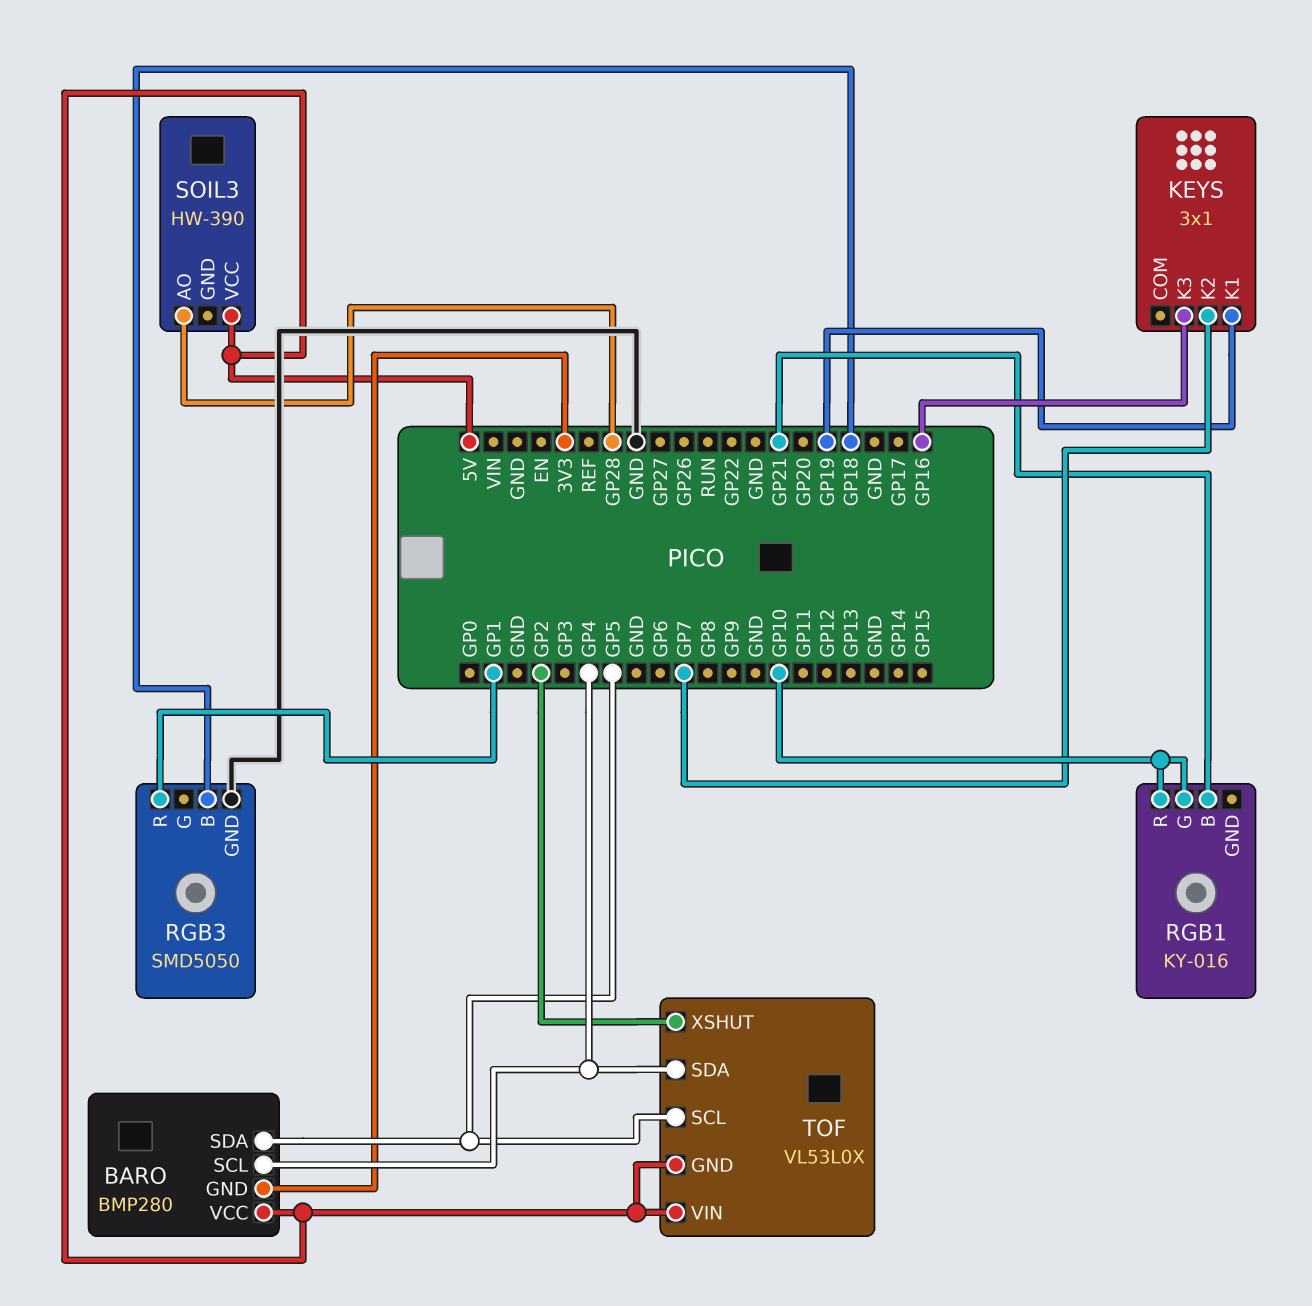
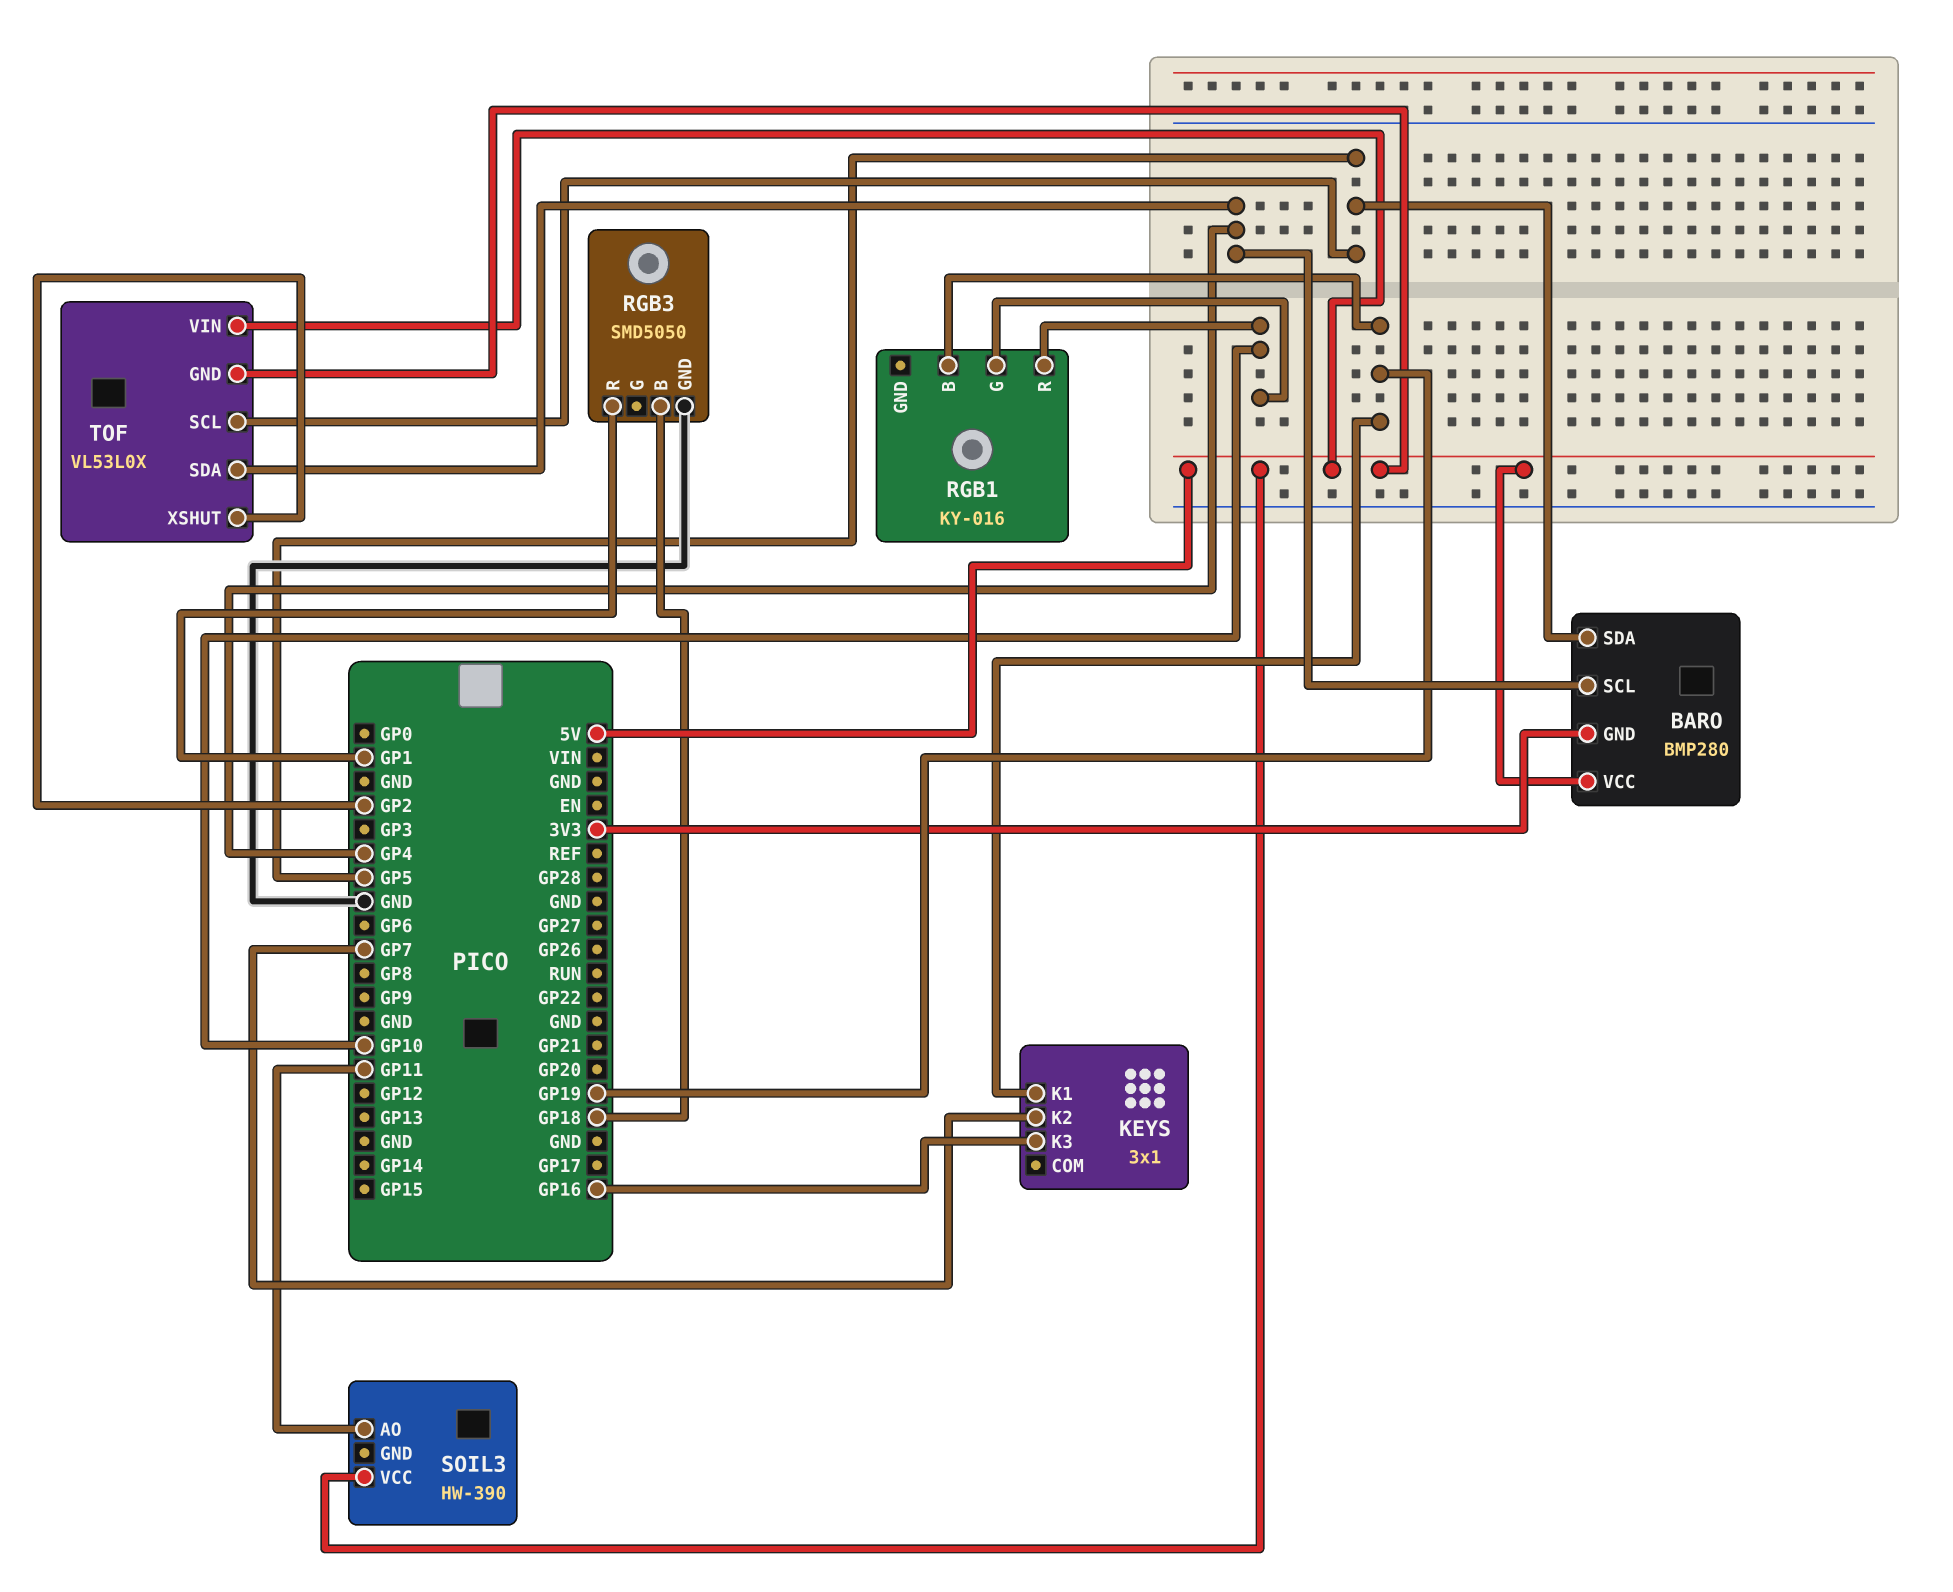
RGB1 pin B: GP21 -> GP19
SOIL3 pin AO: GP28 -> GP11

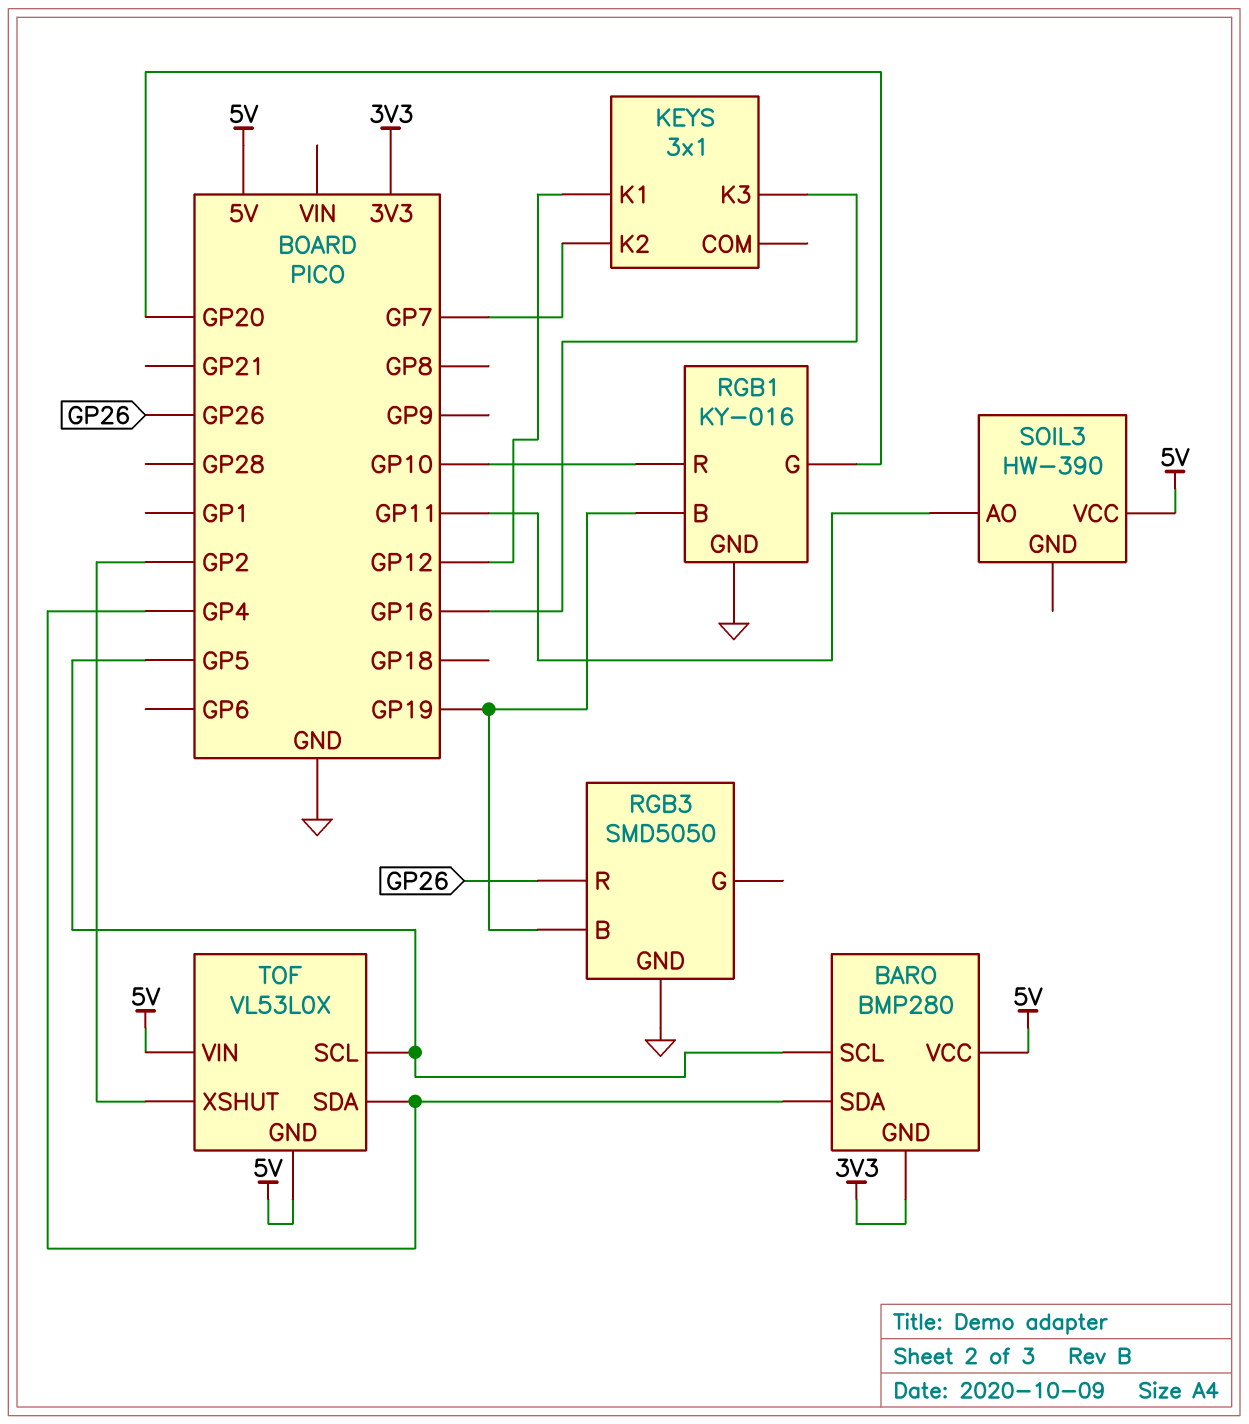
BARO pin SCL: GP4 -> GP5
BARO pin SDA: GP5 -> GP4
KEYS pin K1: GP19 -> GP12
RGB1 pin G: GP10 -> GP20
RGB1 pin GND: none -> GND
RGB3 pin B: GP18 -> GP19
RGB3 pin R: GP1 -> GP26

